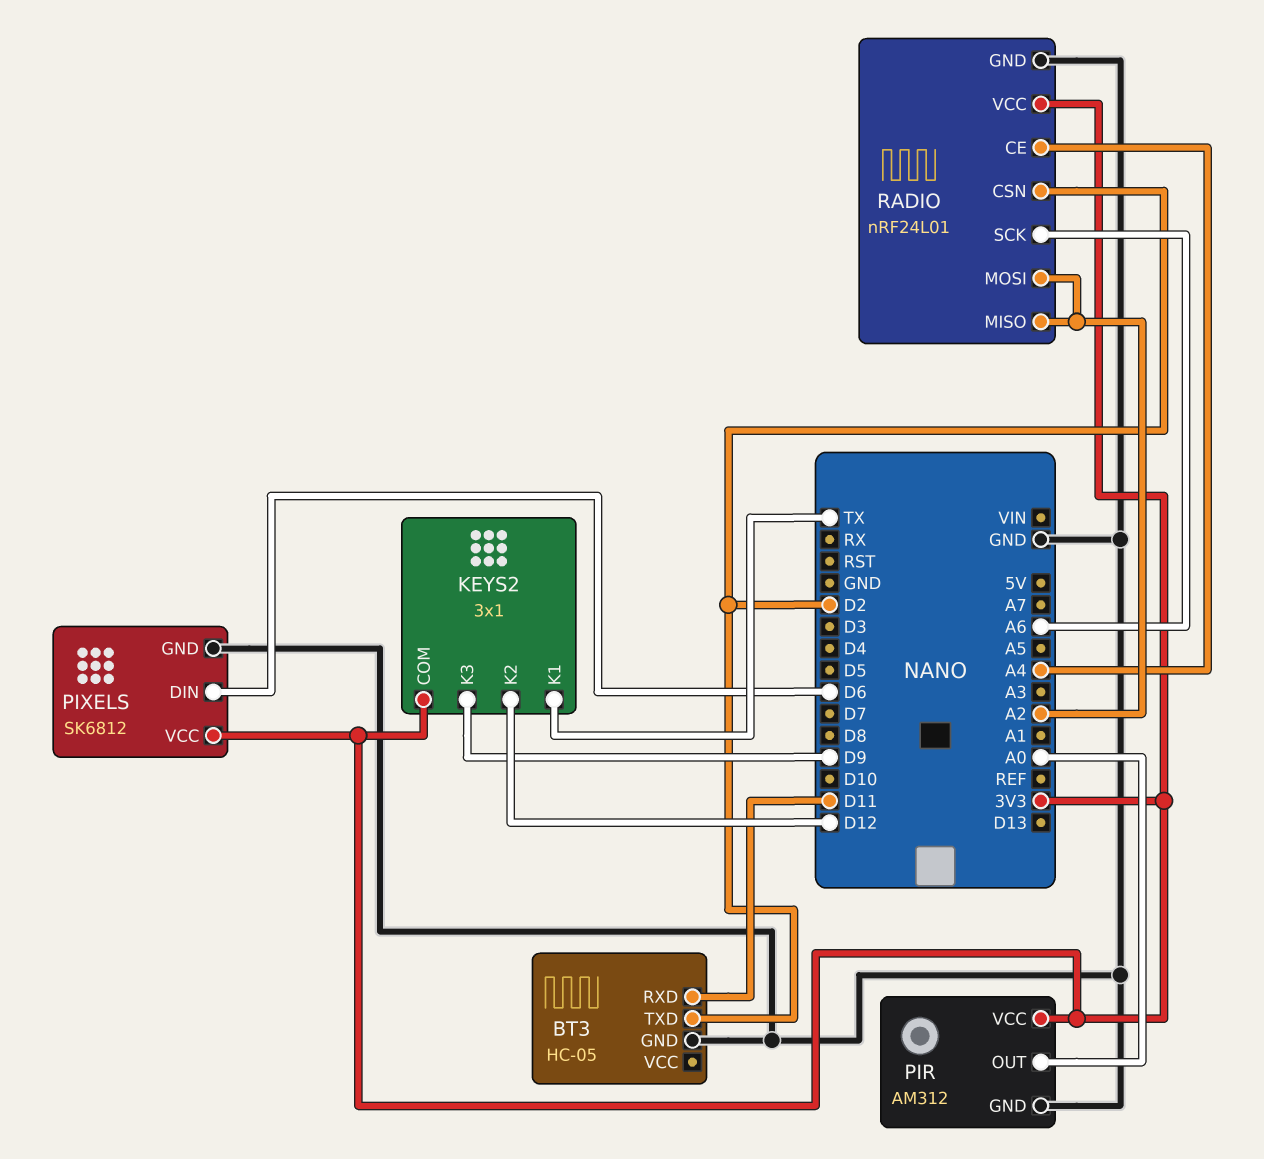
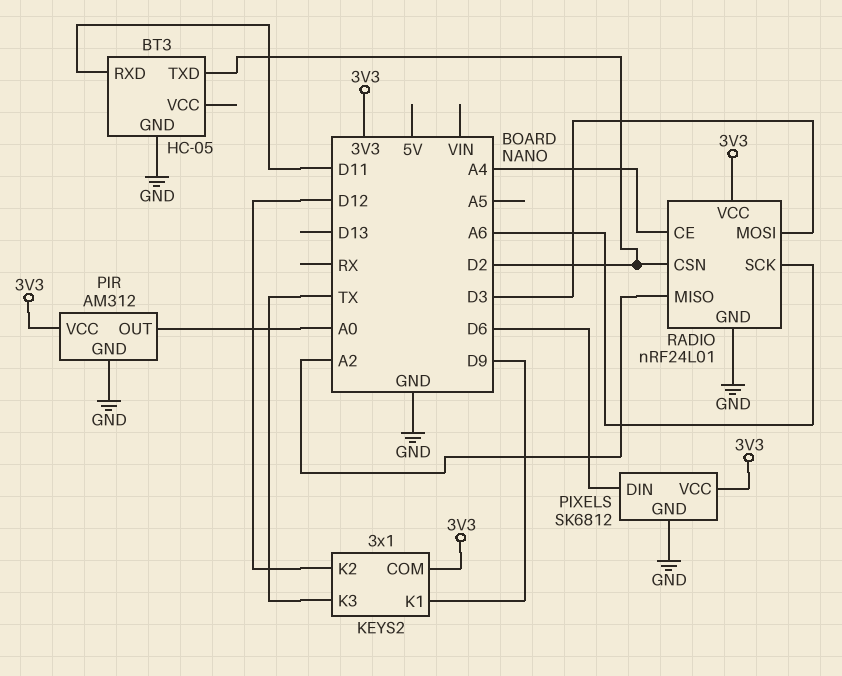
KEYS2 pin K1: TX -> D9
KEYS2 pin K3: D9 -> TX
RADIO pin MOSI: A2 -> D3

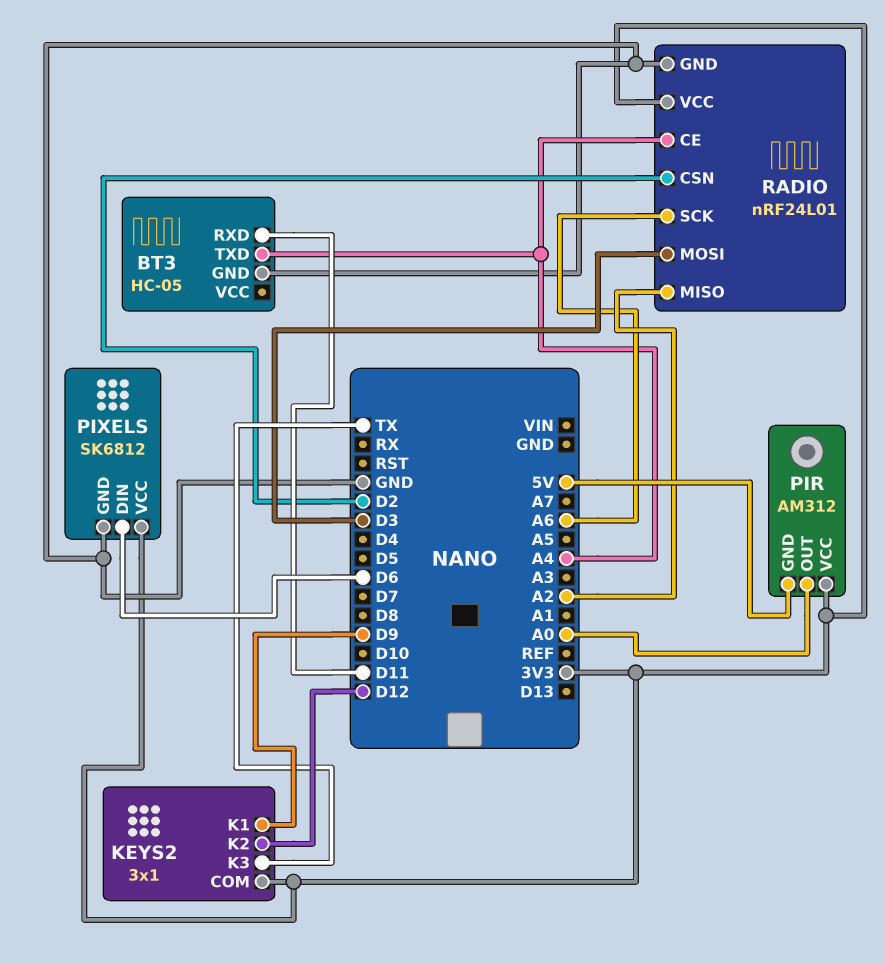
BT3 pin TXD: D2 -> A4
PIR pin GND: GND -> 5V

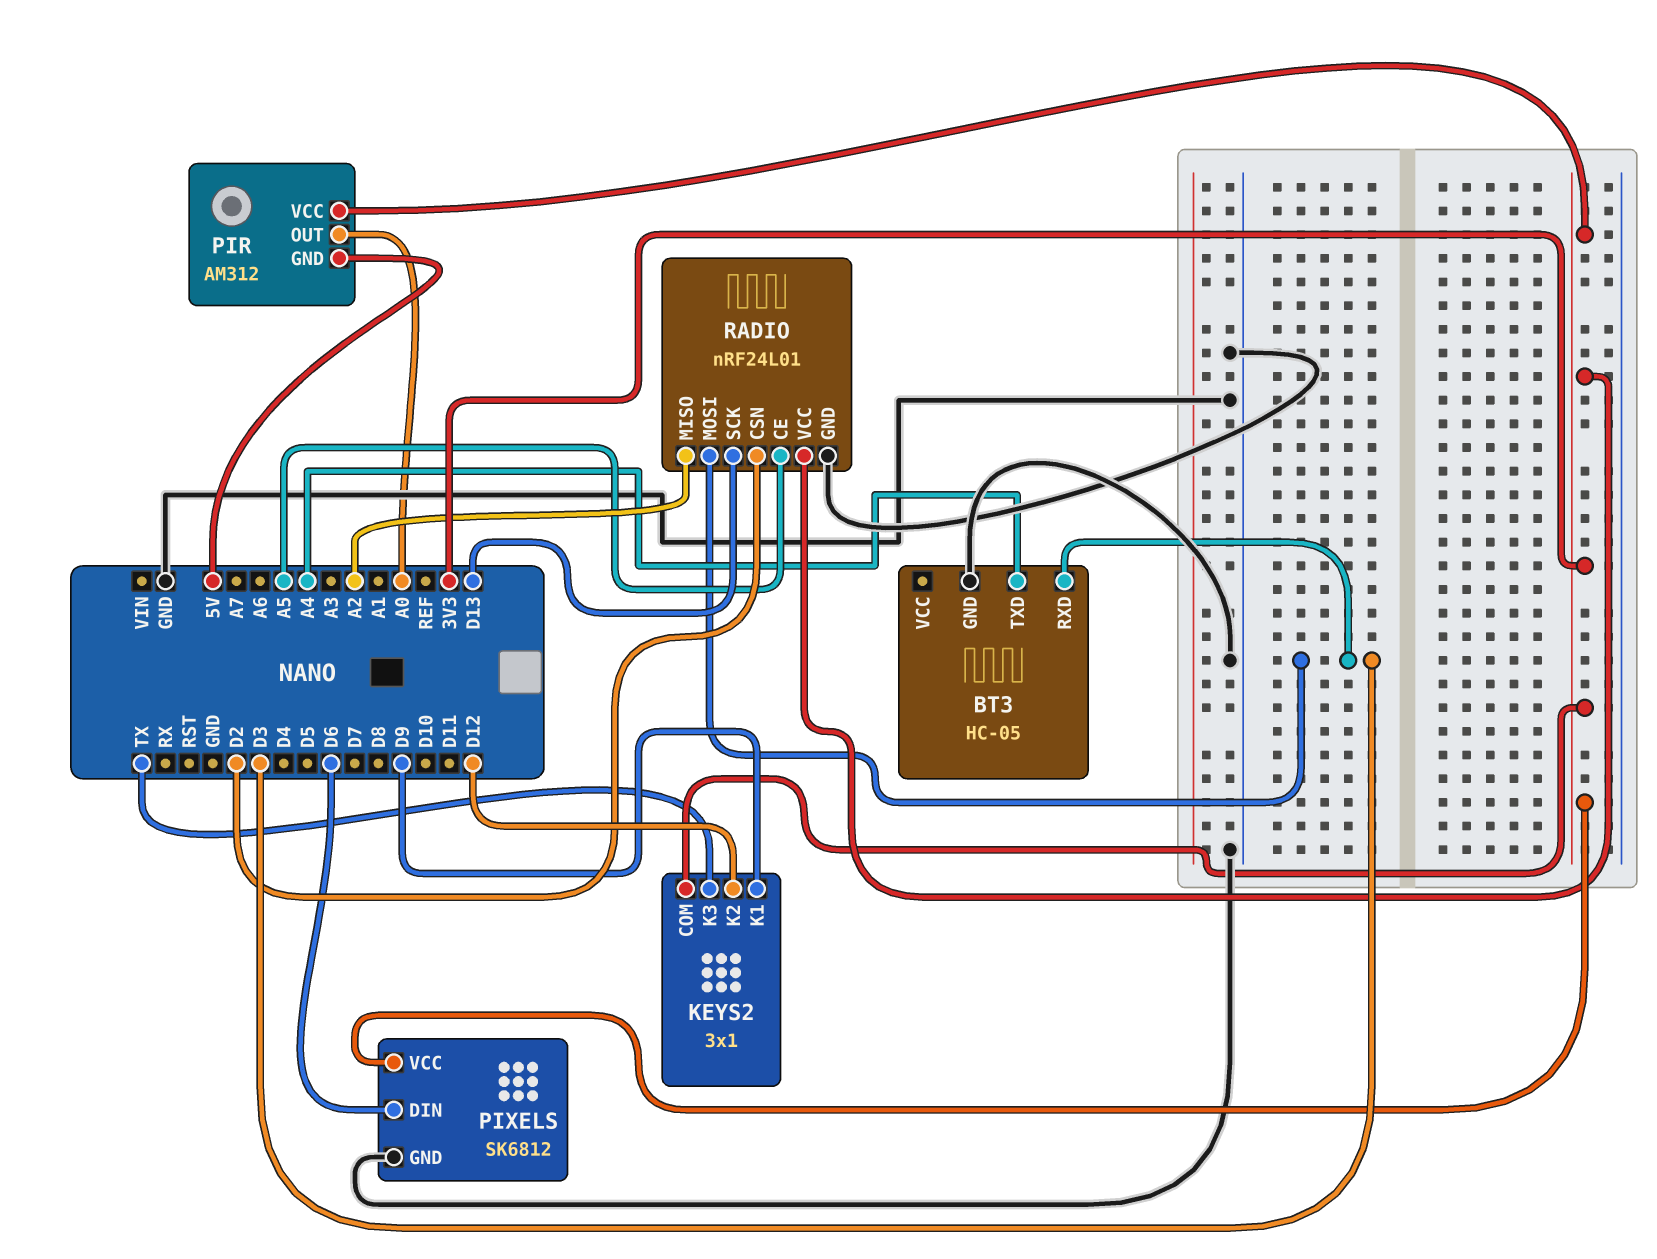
BT3 pin RXD: D11 -> D3
RADIO pin CE: A4 -> A5
RADIO pin SCK: A6 -> D13

